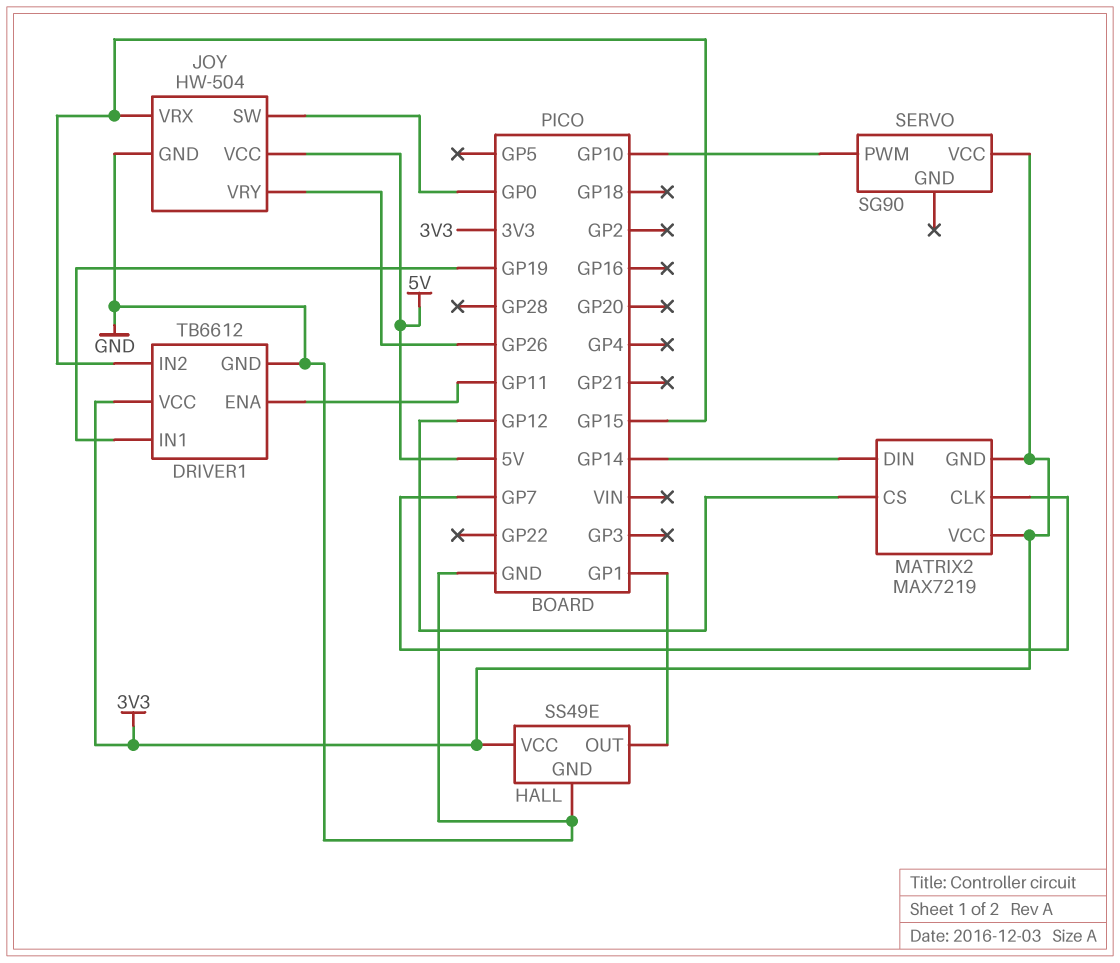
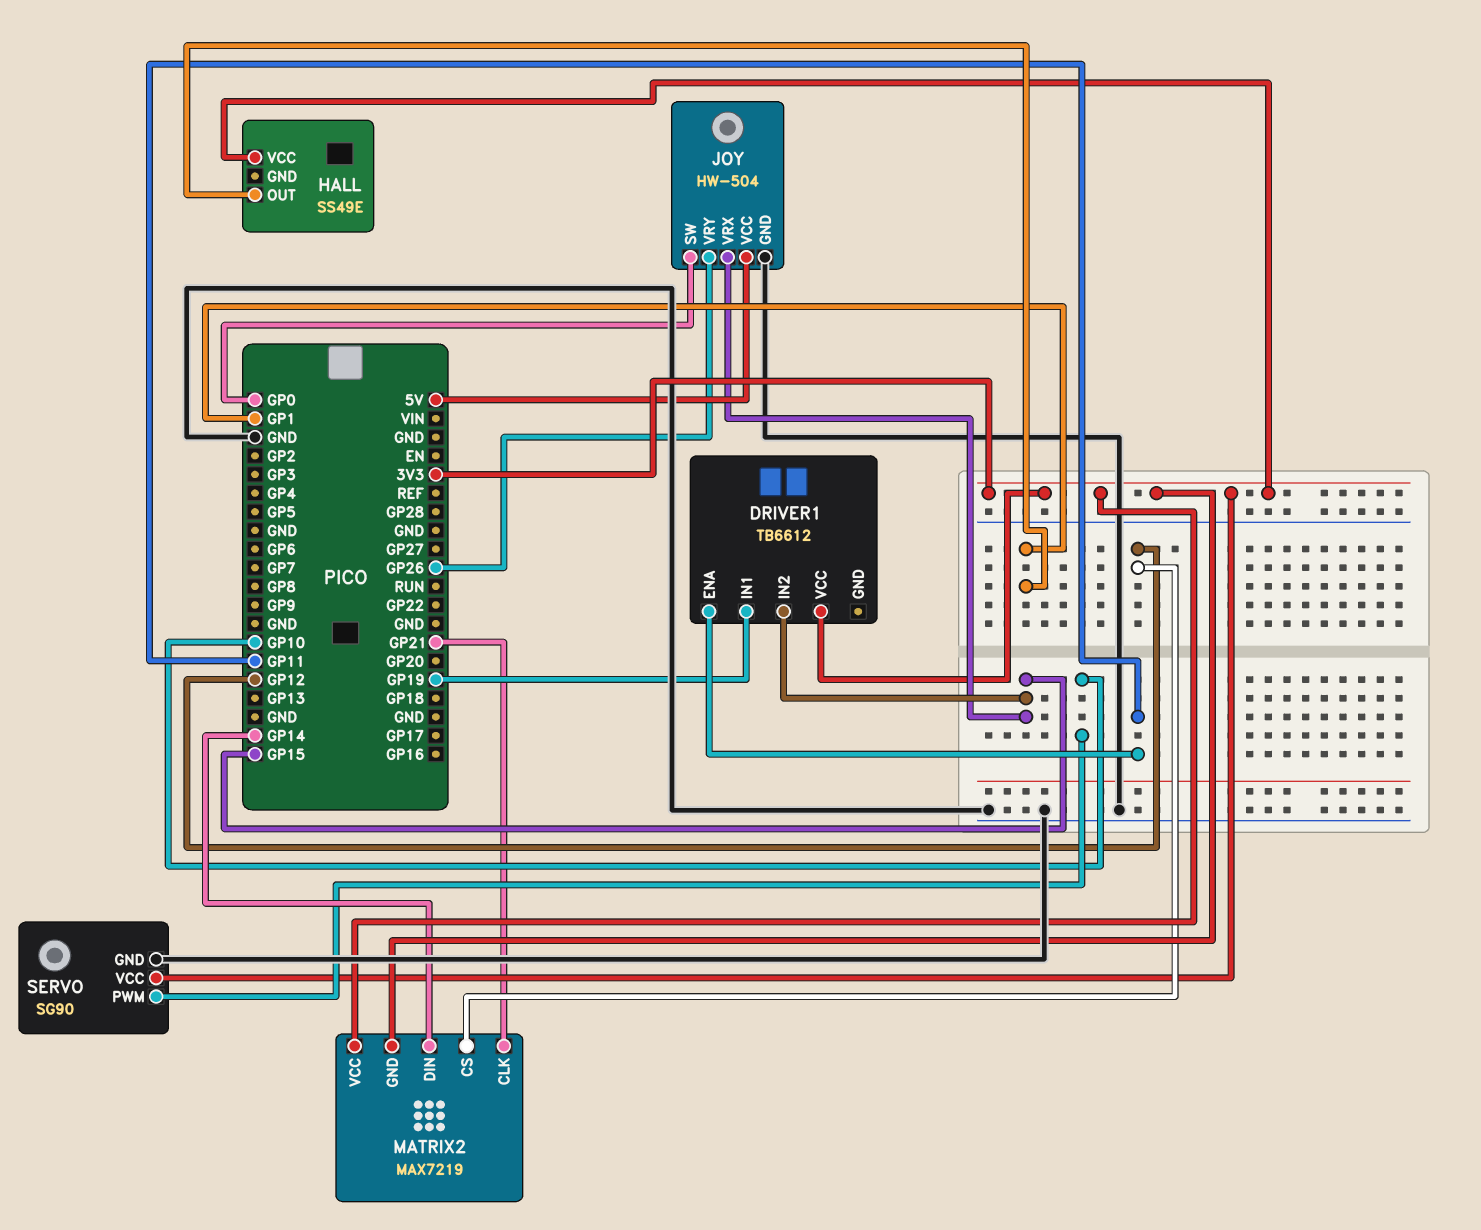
DRIVER1 pin GND: GND -> none
HALL pin GND: GND -> none
MATRIX2 pin CLK: GP7 -> GP21
SERVO pin GND: none -> GND

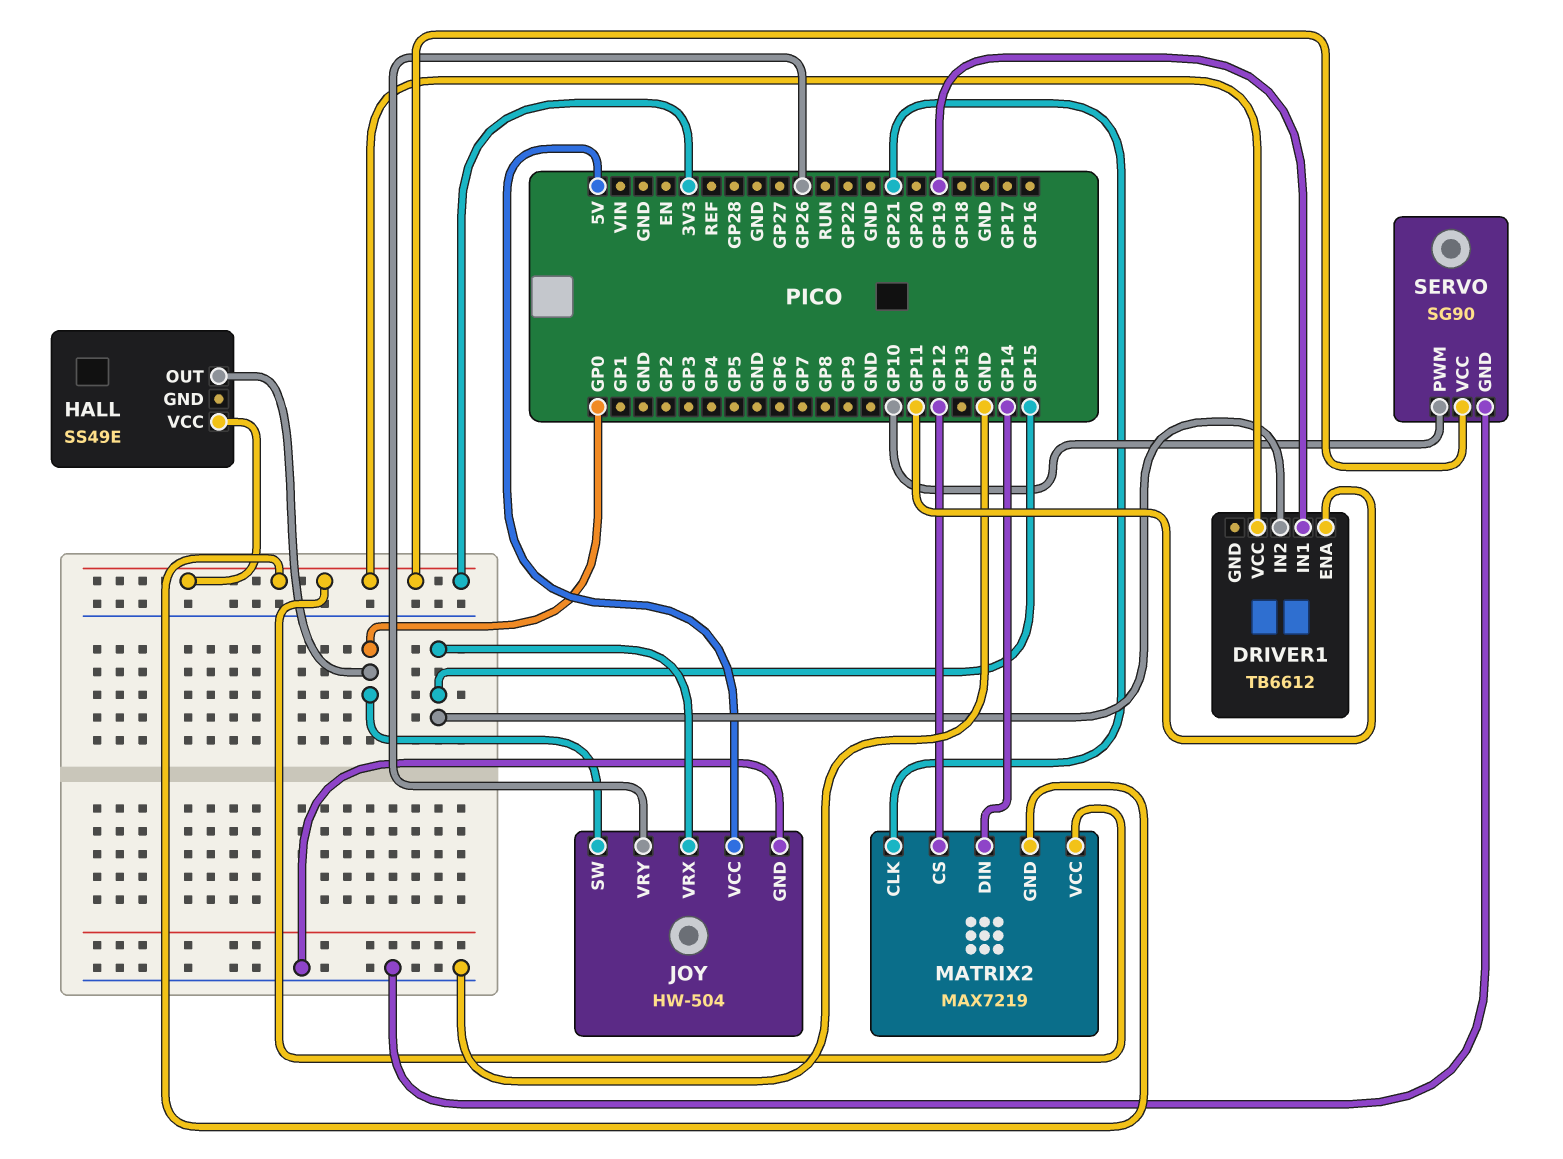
HALL pin OUT: GP1 -> GP0

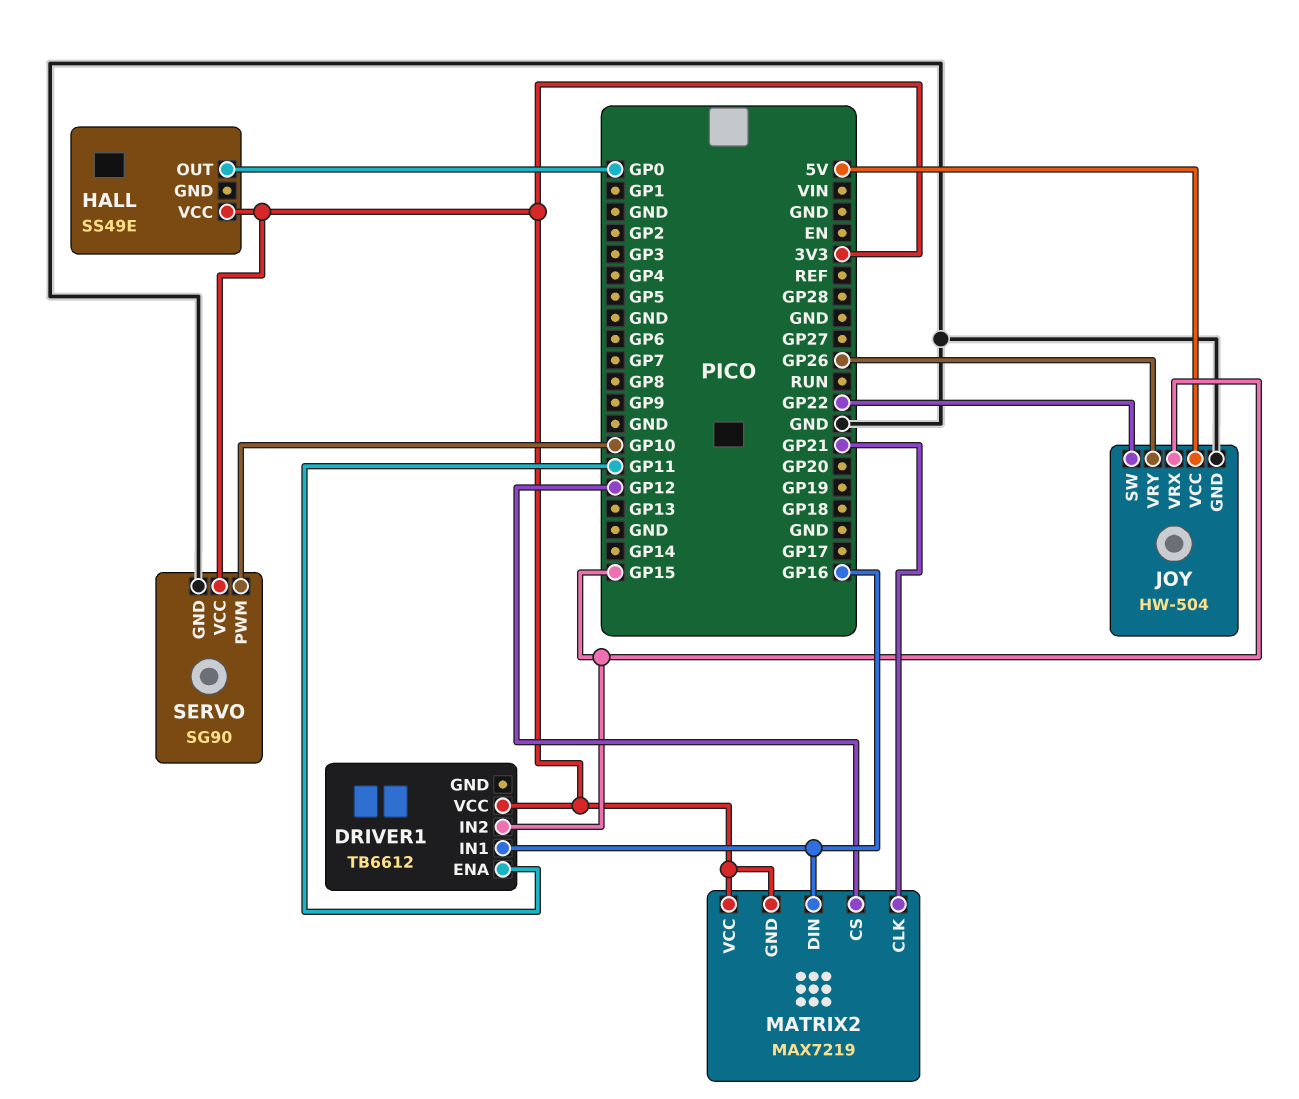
DRIVER1 pin IN1: GP19 -> GP16
JOY pin SW: GP0 -> GP22
MATRIX2 pin DIN: GP14 -> GP16

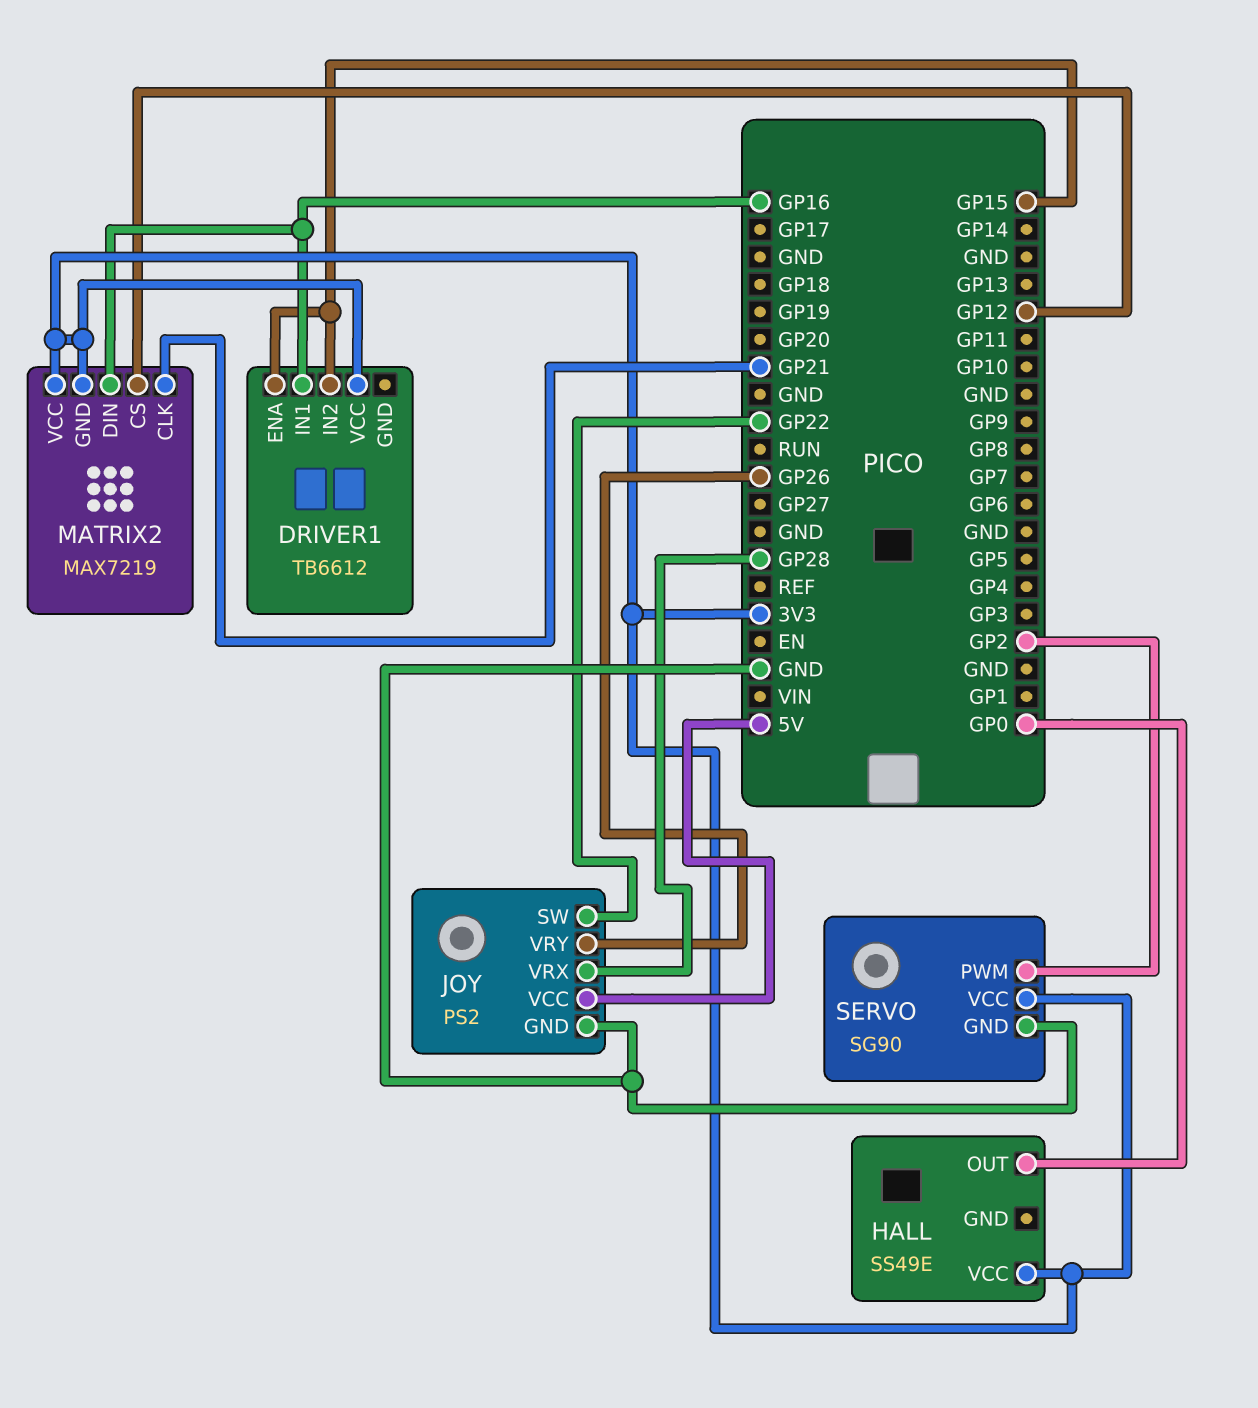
DRIVER1 pin ENA: GP11 -> GP15
JOY: HW-504 -> PS2
JOY pin VRX: GP15 -> GP28
SERVO pin PWM: GP10 -> GP2

